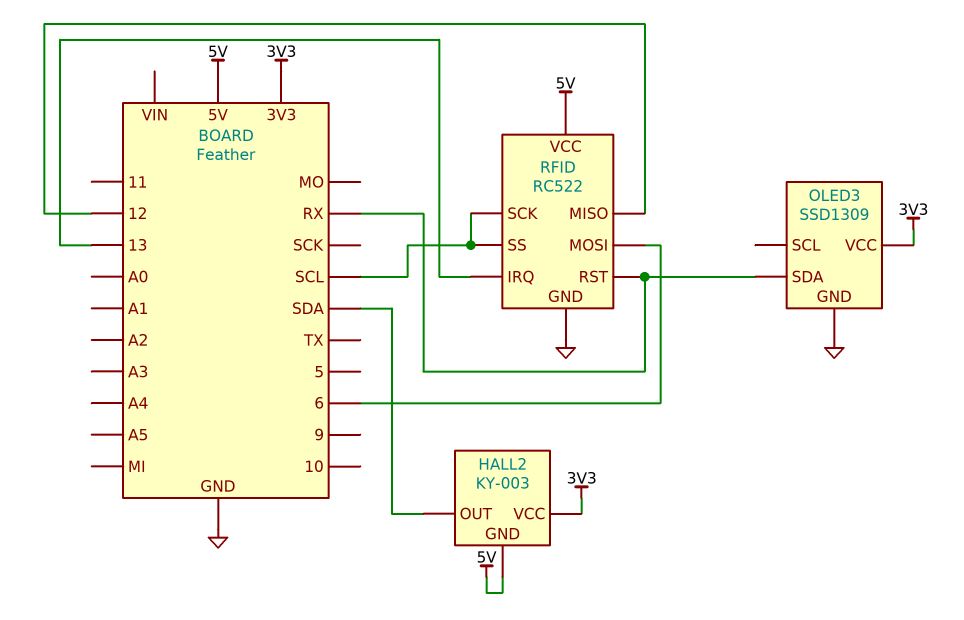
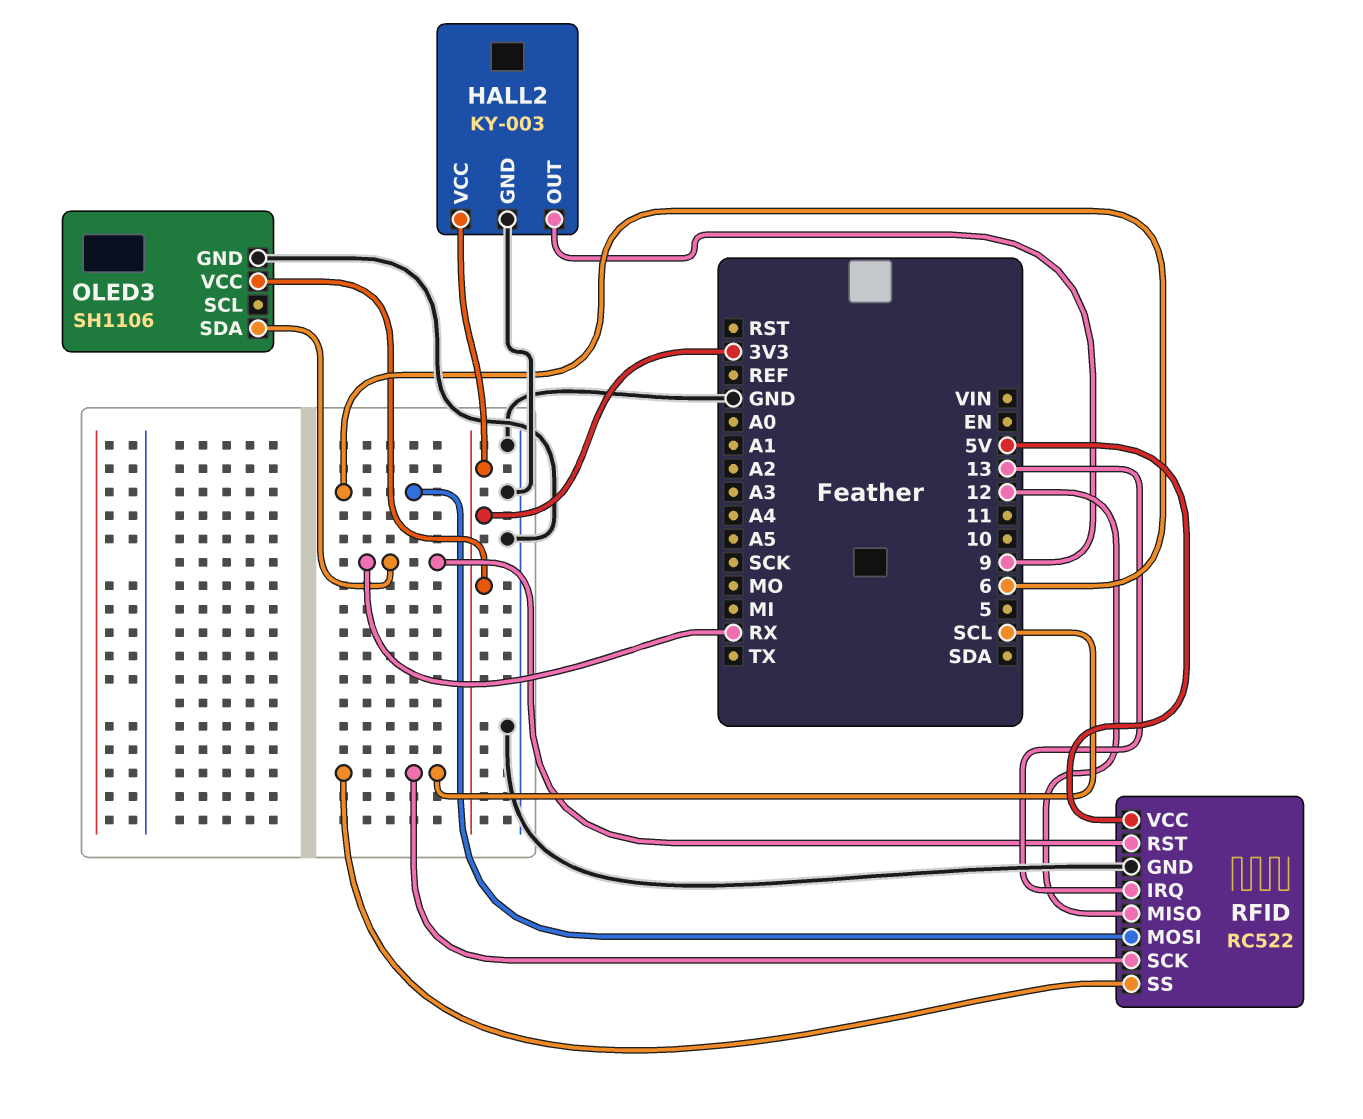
HALL2 pin GND: 5V -> GND
HALL2 pin OUT: SDA -> 9
OLED3: SSD1309 -> SH1106

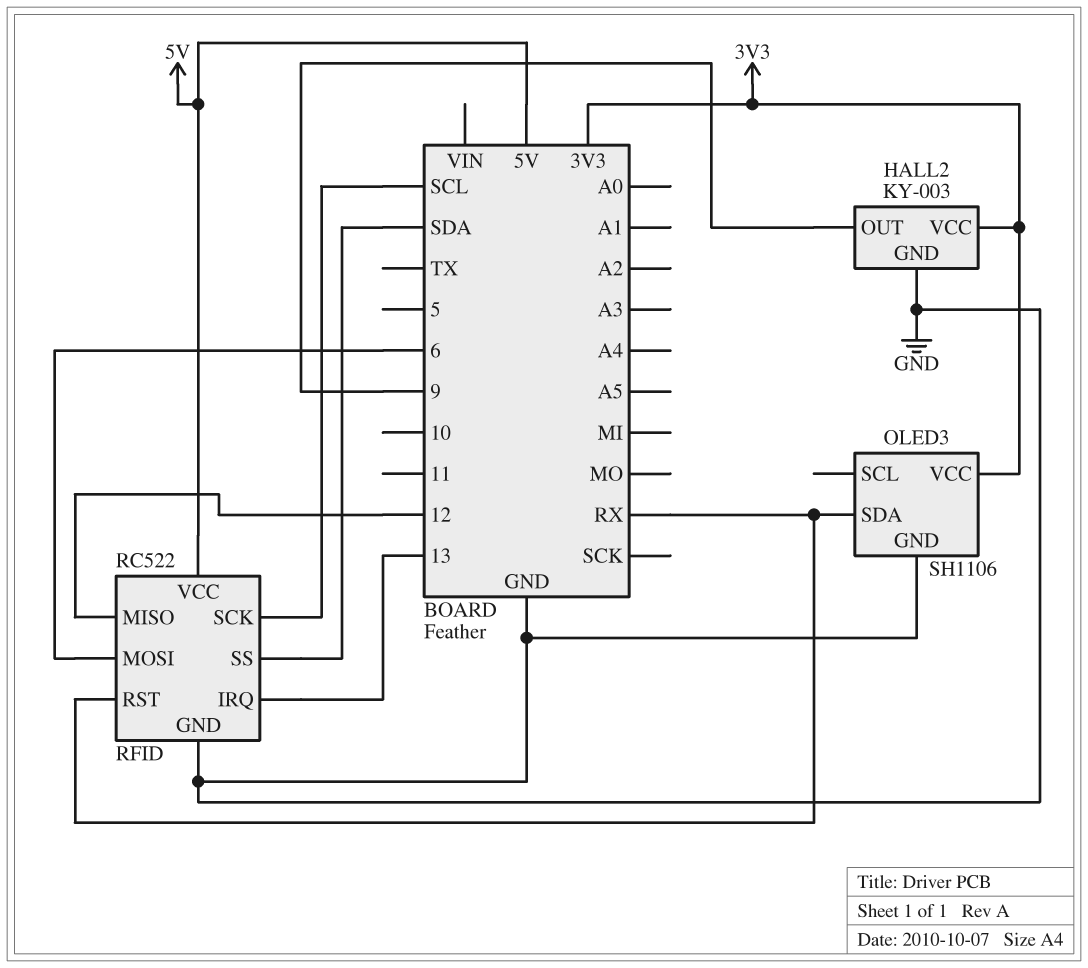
RFID pin SS: SCL -> SDA

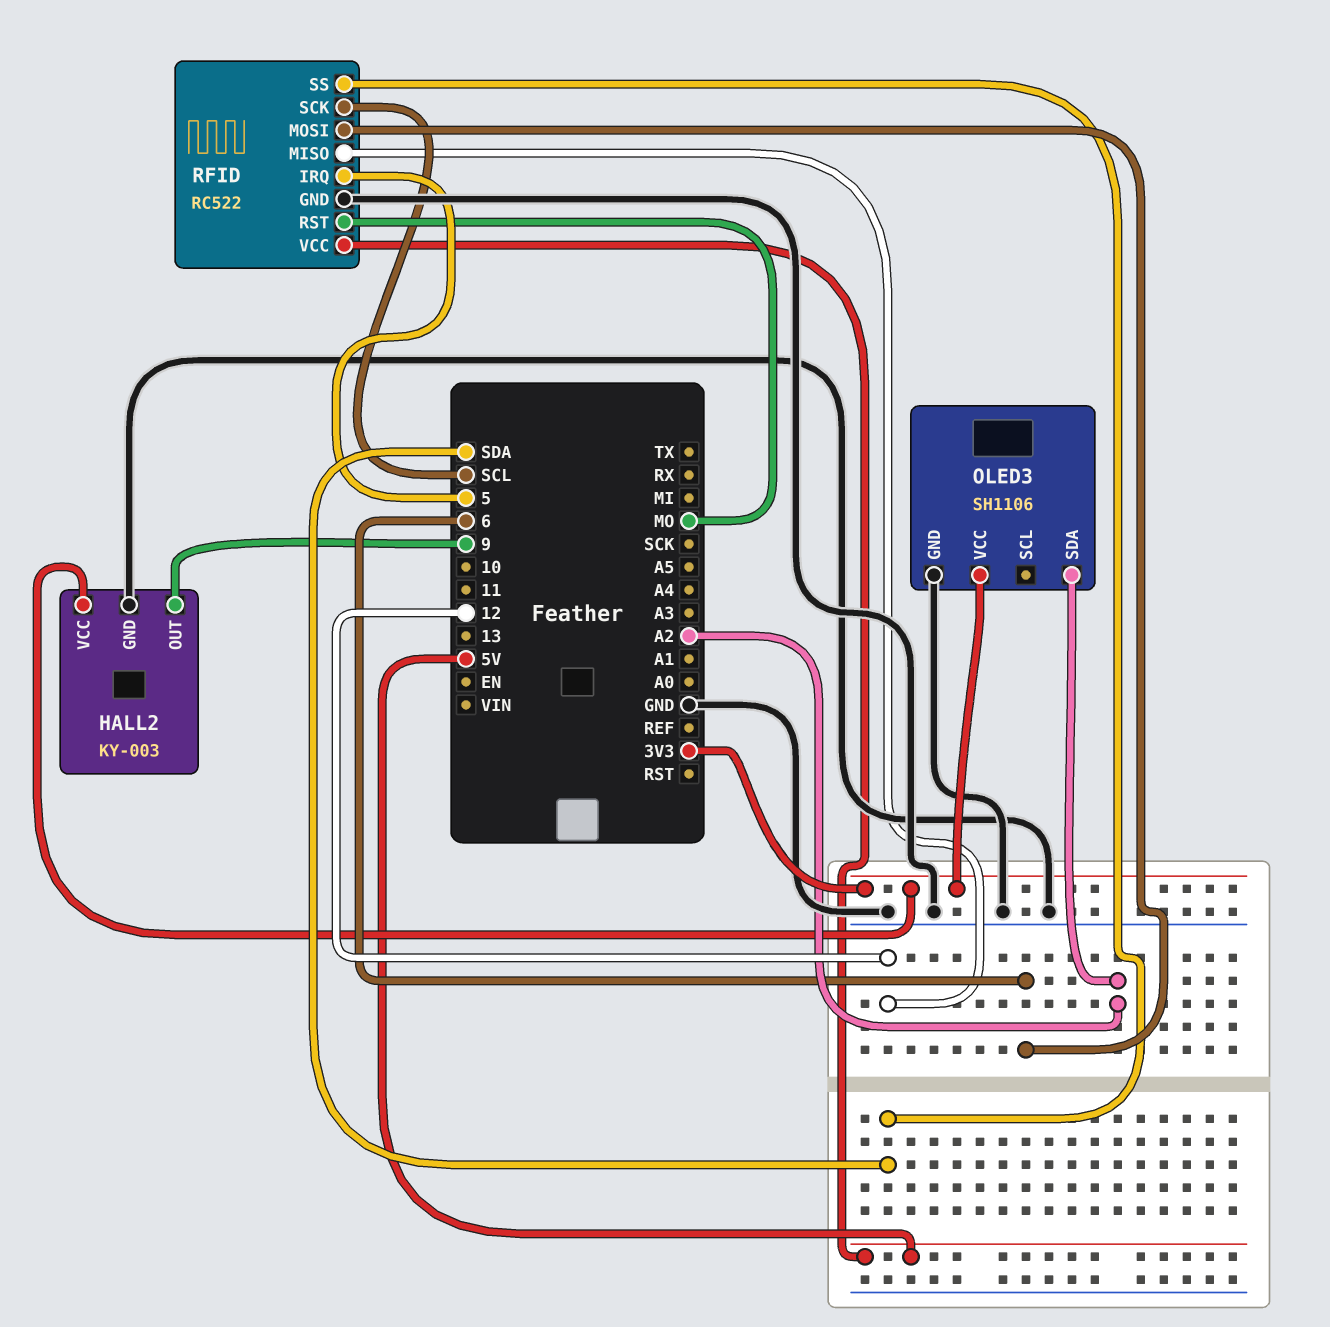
OLED3 pin SDA: RX -> A2
RFID pin IRQ: 13 -> 5
RFID pin RST: RX -> MO

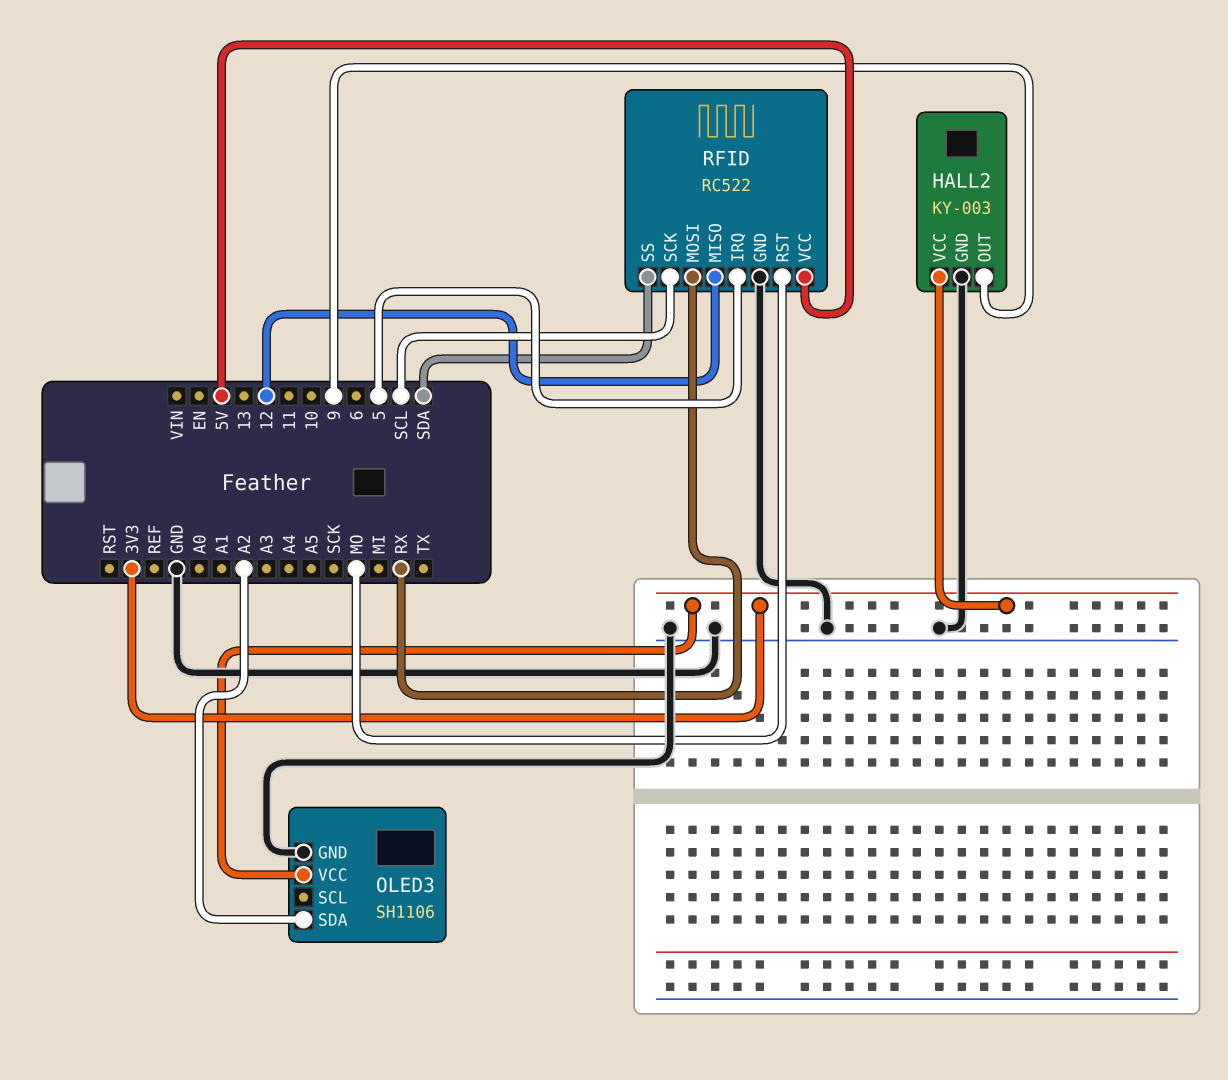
RFID pin MOSI: 6 -> RX

